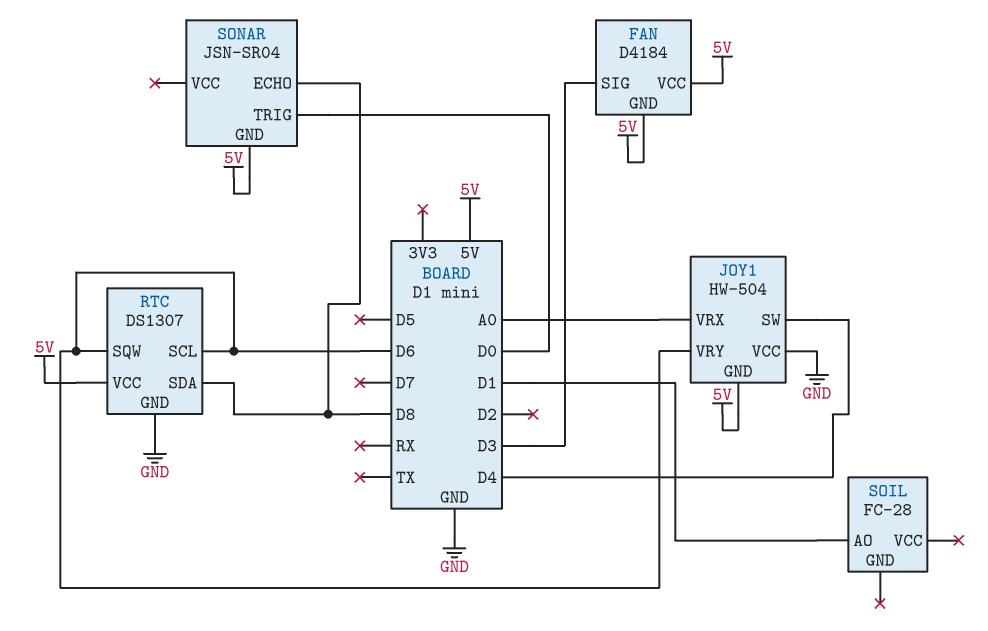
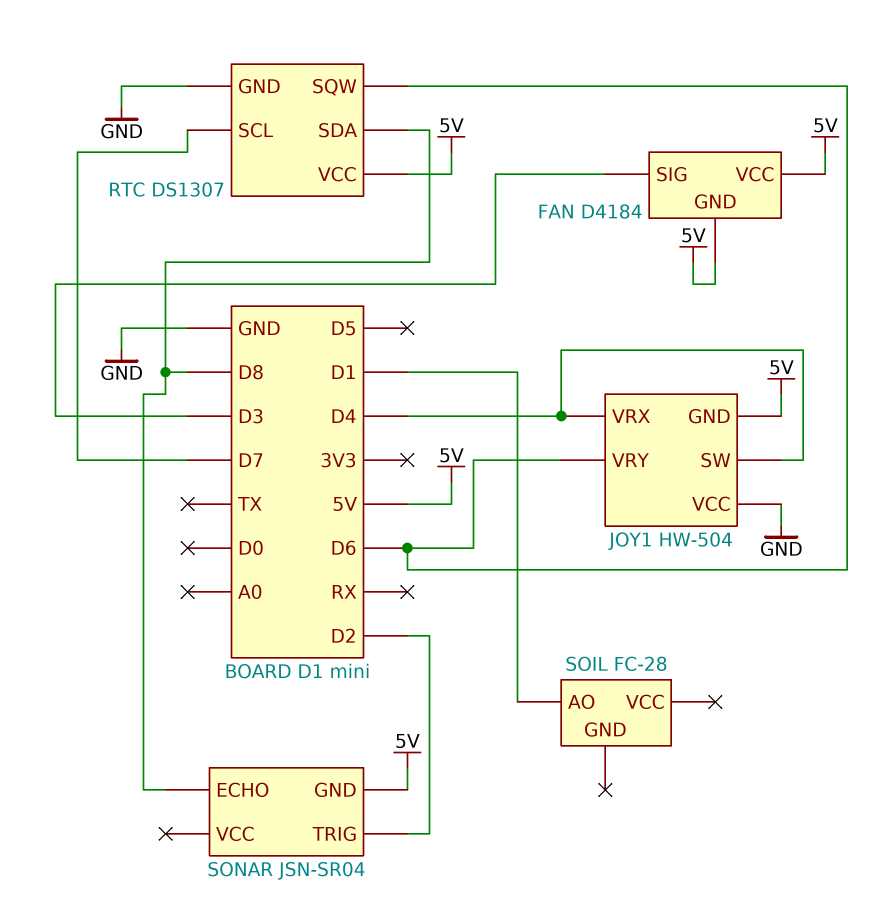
JOY1 pin VRX: A0 -> D4
RTC pin SCL: D6 -> D7
SONAR pin TRIG: D0 -> D2

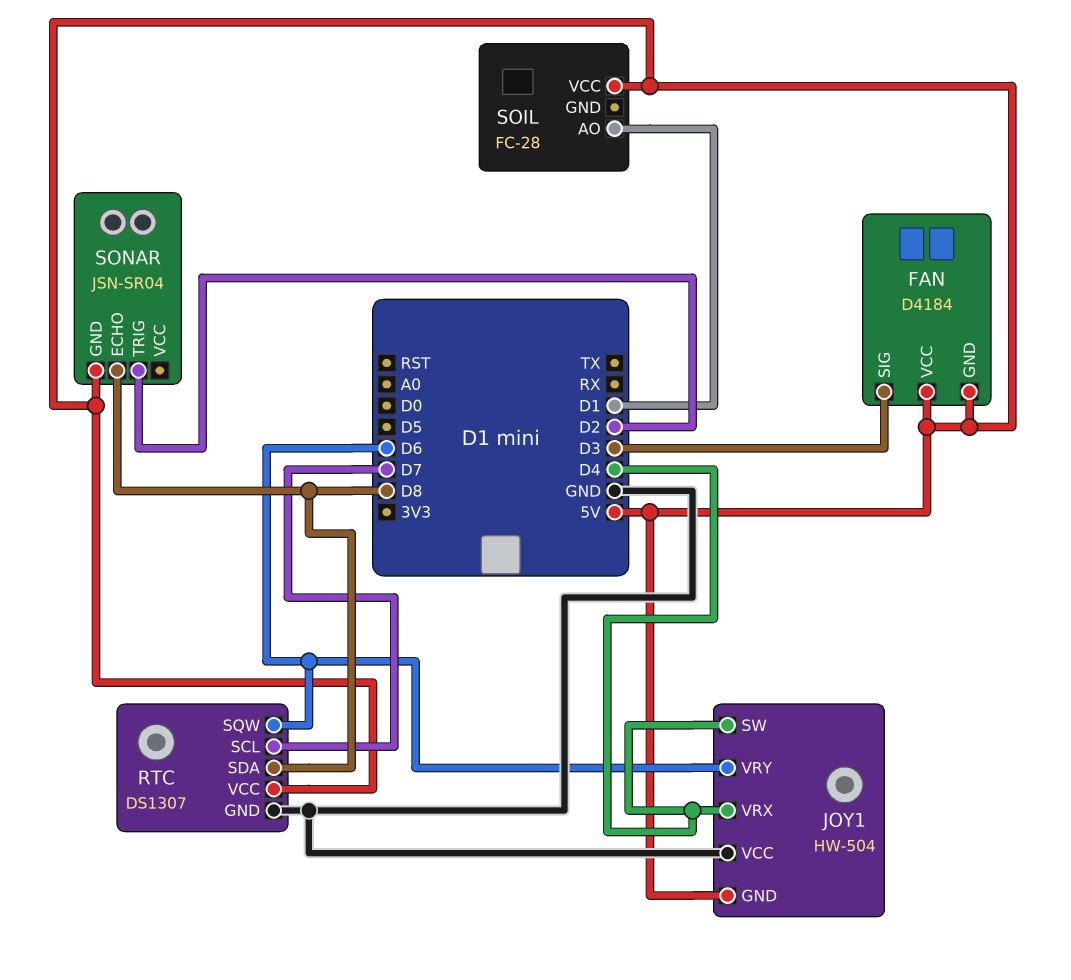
SOIL pin VCC: none -> 5V

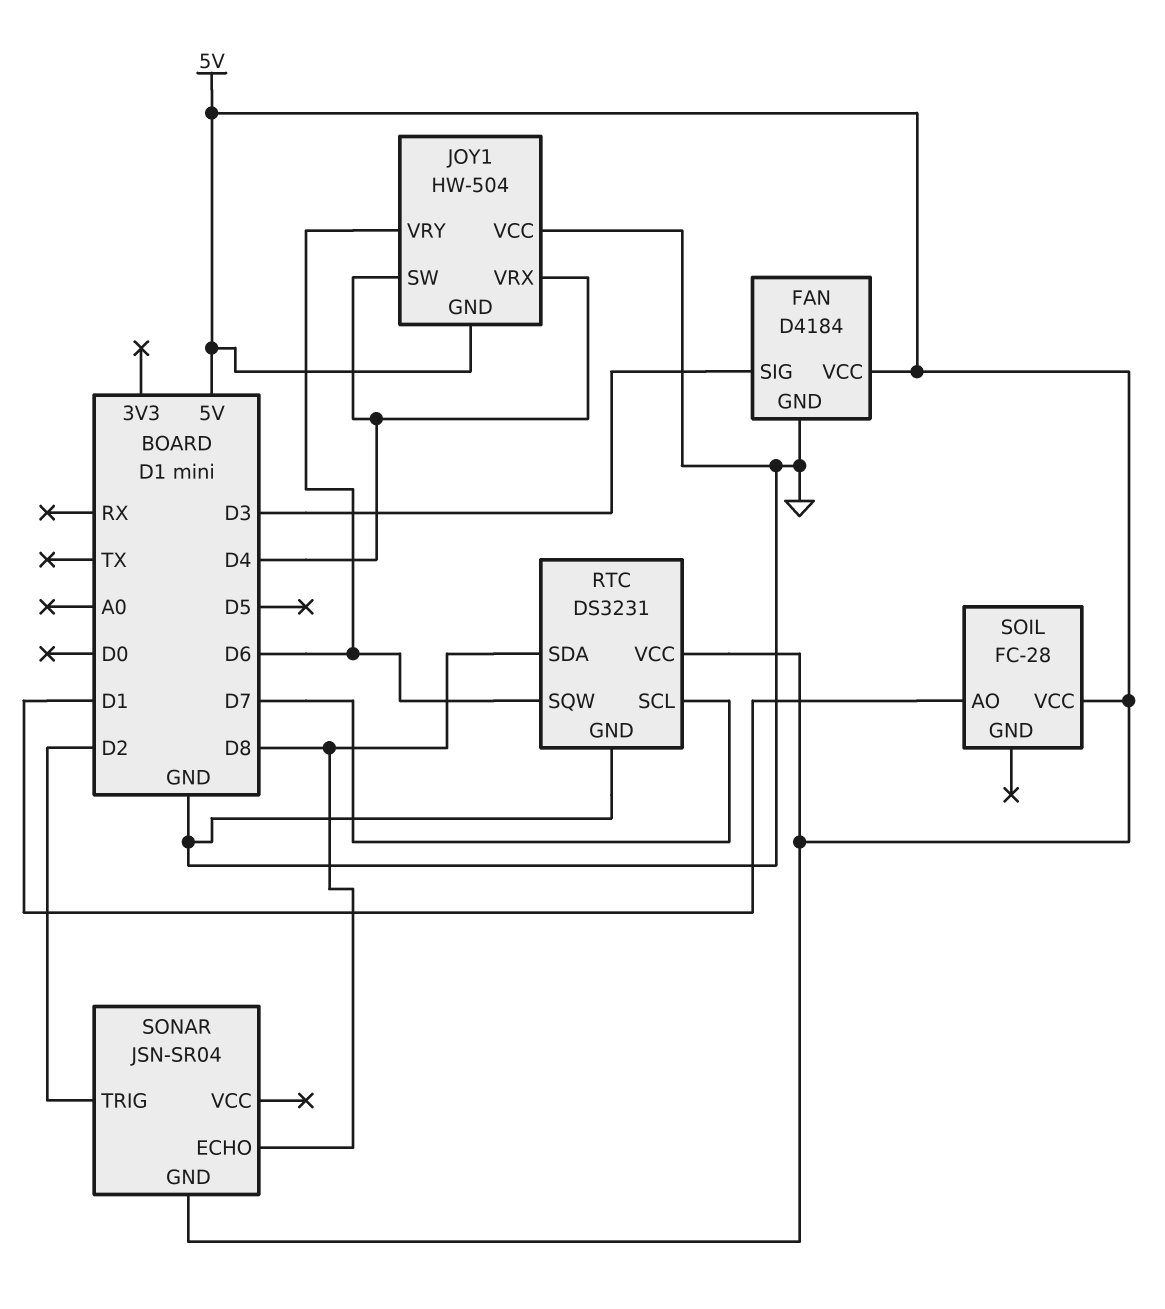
FAN pin GND: 5V -> GND
RTC: DS1307 -> DS3231

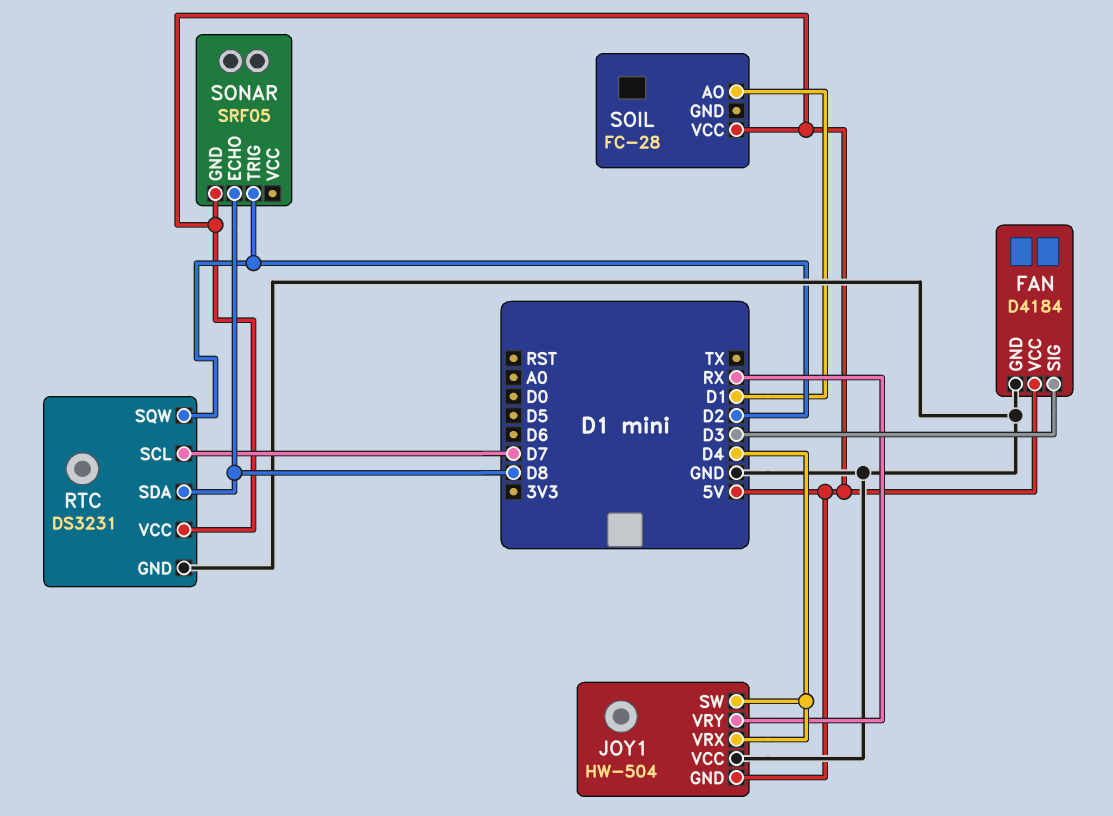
JOY1 pin VRY: D6 -> RX
RTC pin SQW: D6 -> D2
SONAR: JSN-SR04 -> SRF05

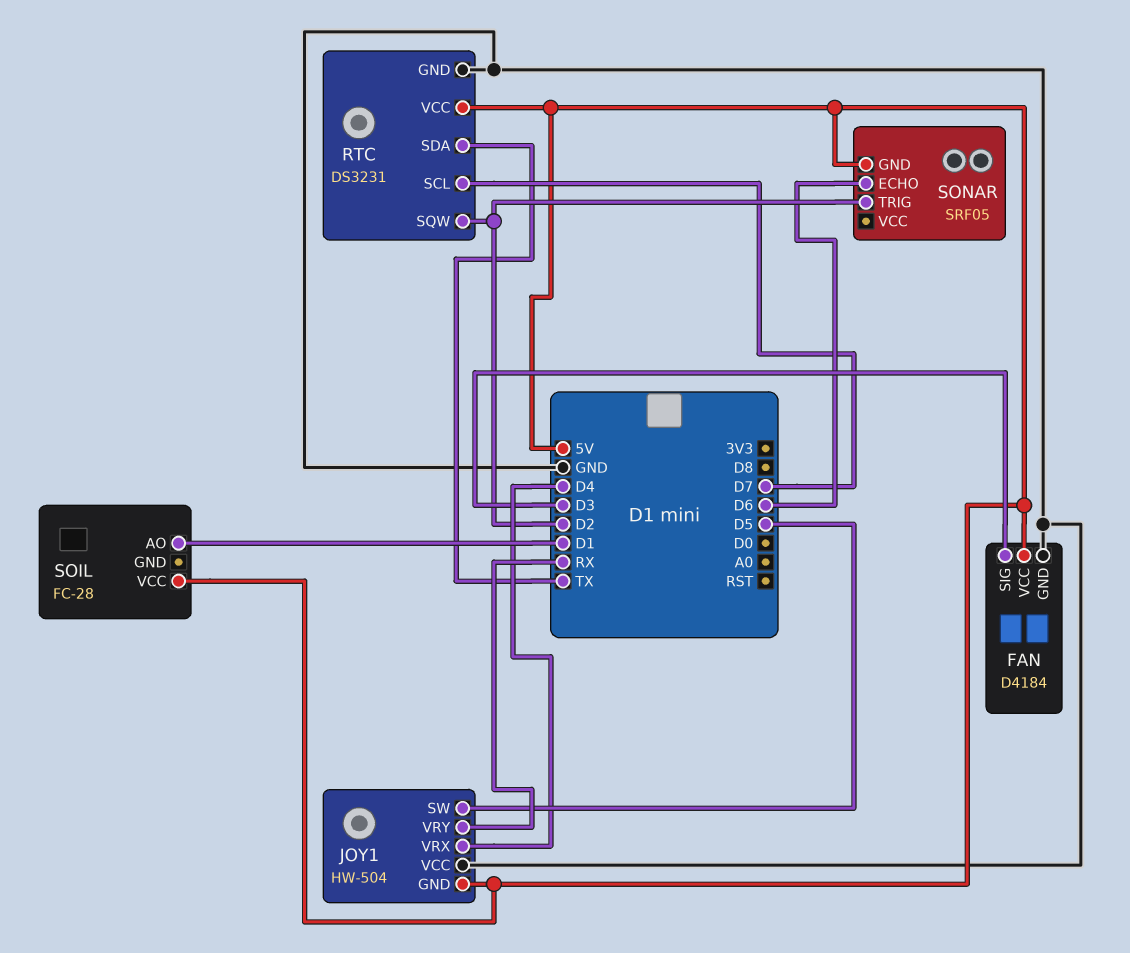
JOY1 pin SW: D4 -> D5
RTC pin SDA: D8 -> TX
SONAR pin ECHO: D8 -> D6

